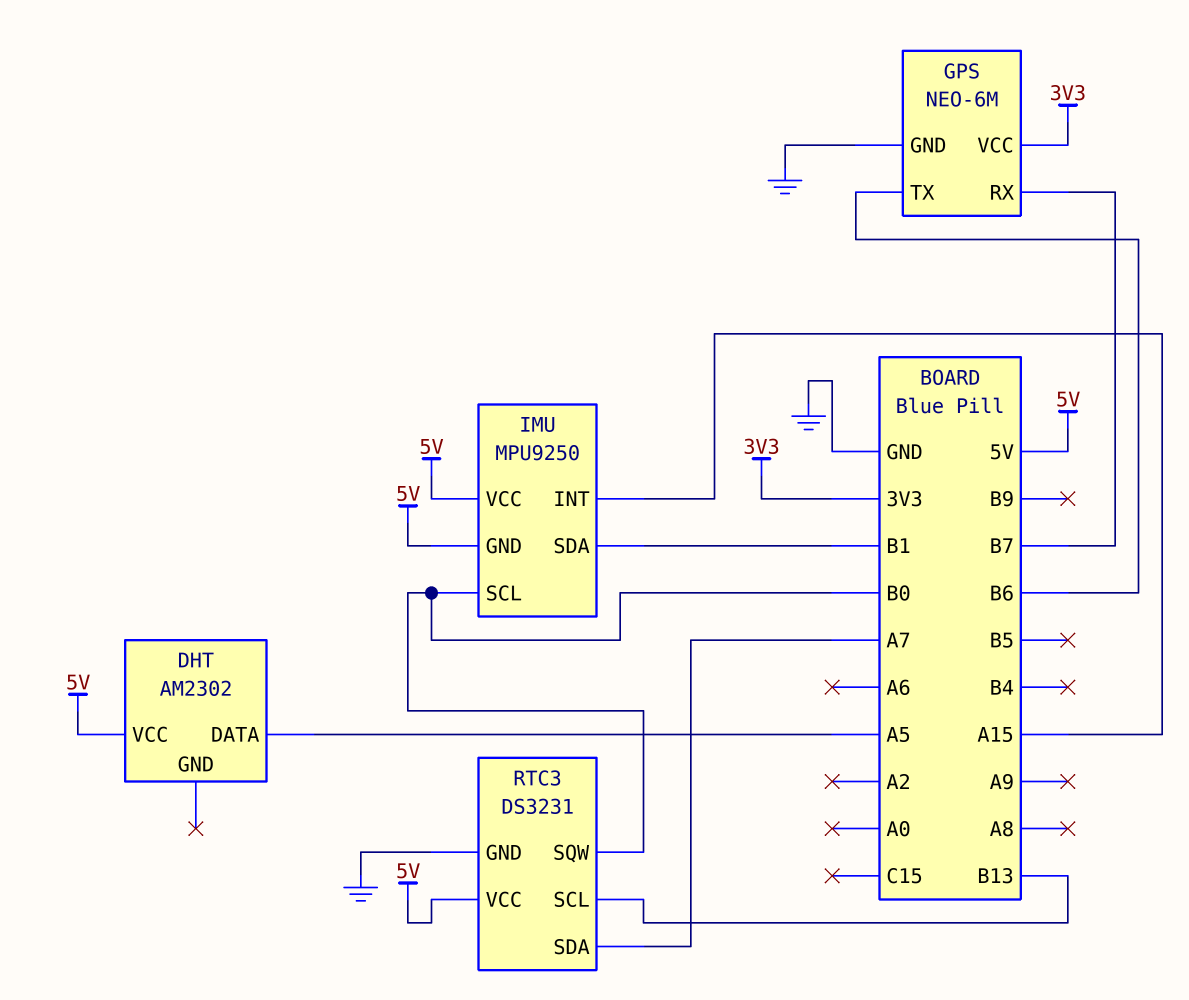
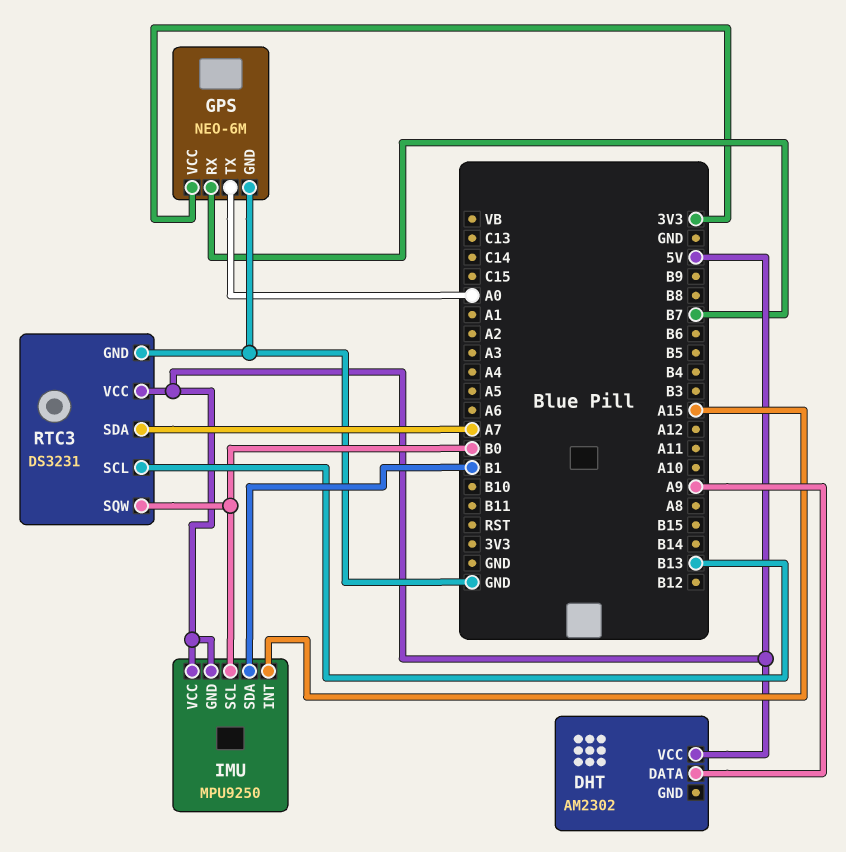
DHT pin DATA: A5 -> A9
GPS pin TX: B6 -> A0

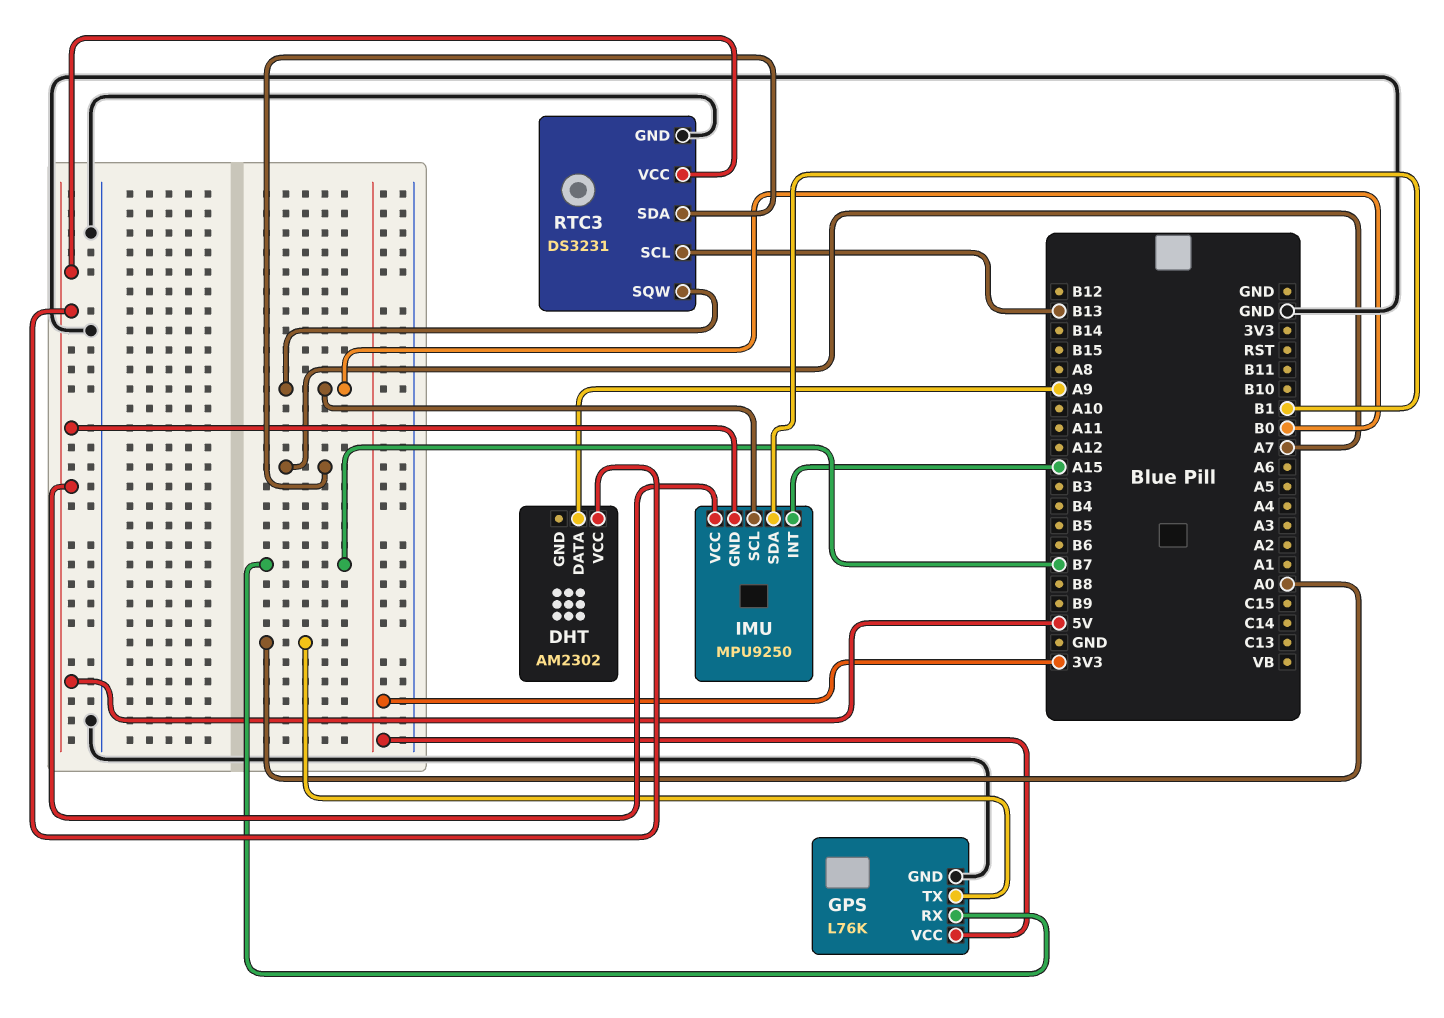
GPS: NEO-6M -> L76K

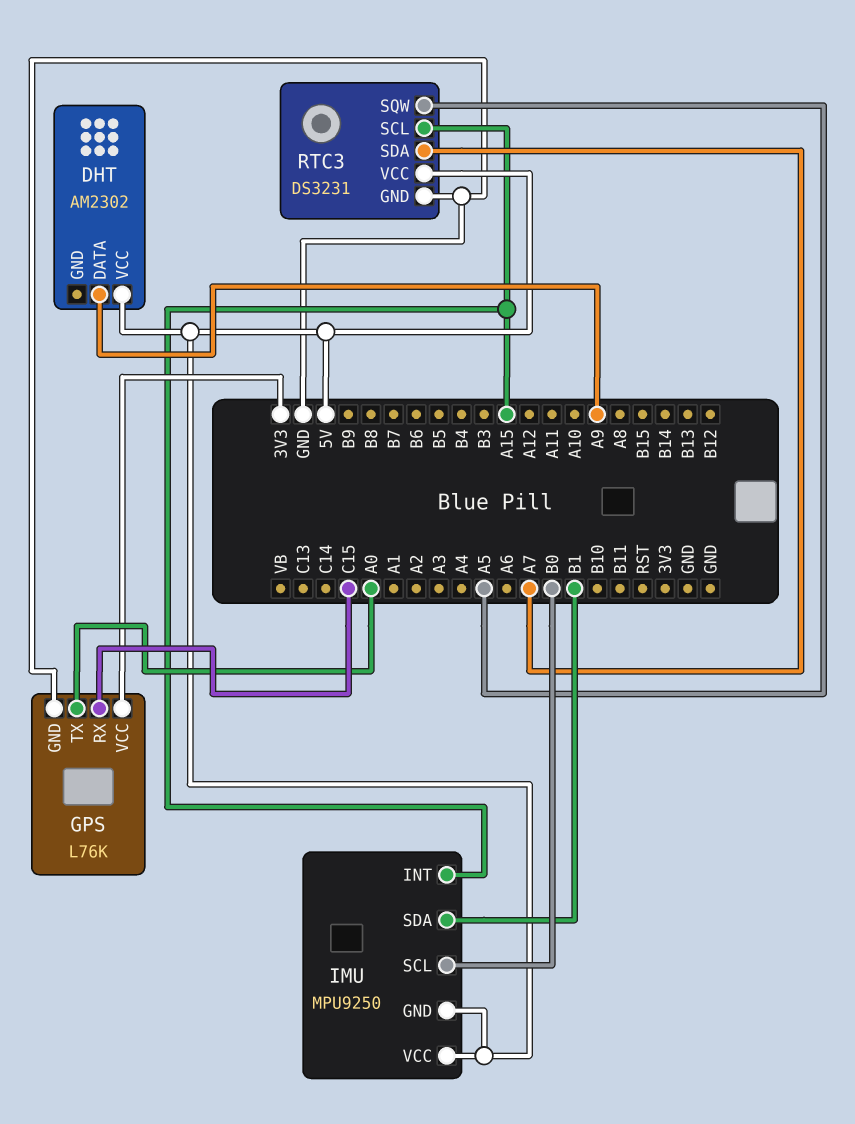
GPS pin RX: B7 -> C15
RTC3 pin SCL: B13 -> A15
RTC3 pin SQW: B0 -> A5

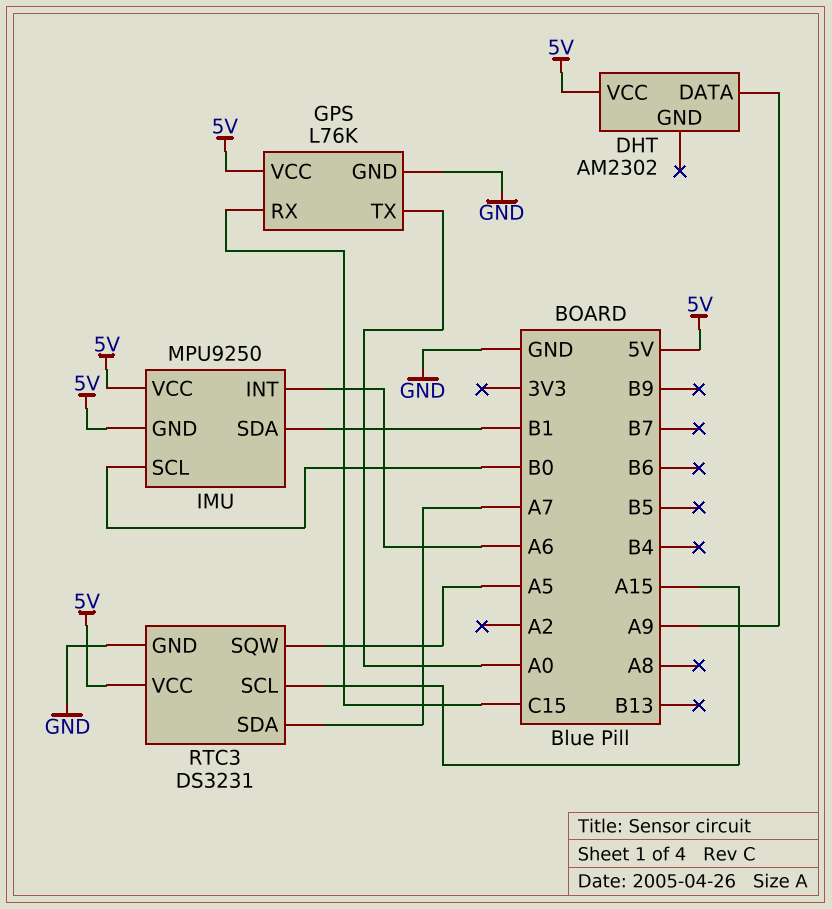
GPS pin VCC: 3V3 -> 5V
IMU pin INT: A15 -> A6

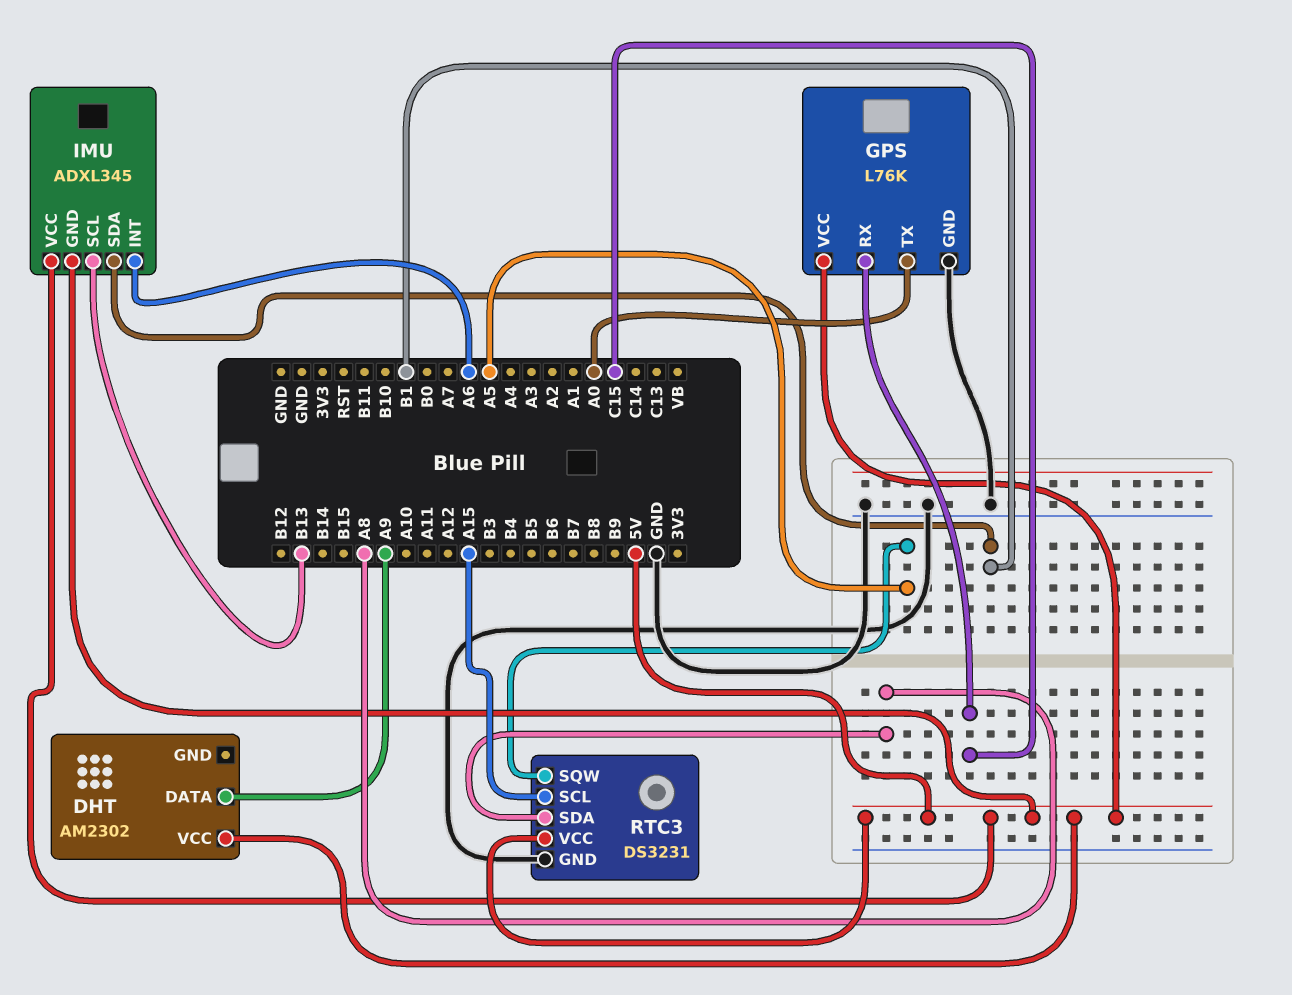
IMU: MPU9250 -> ADXL345
IMU pin SCL: B0 -> B13
RTC3 pin SDA: A7 -> A8

